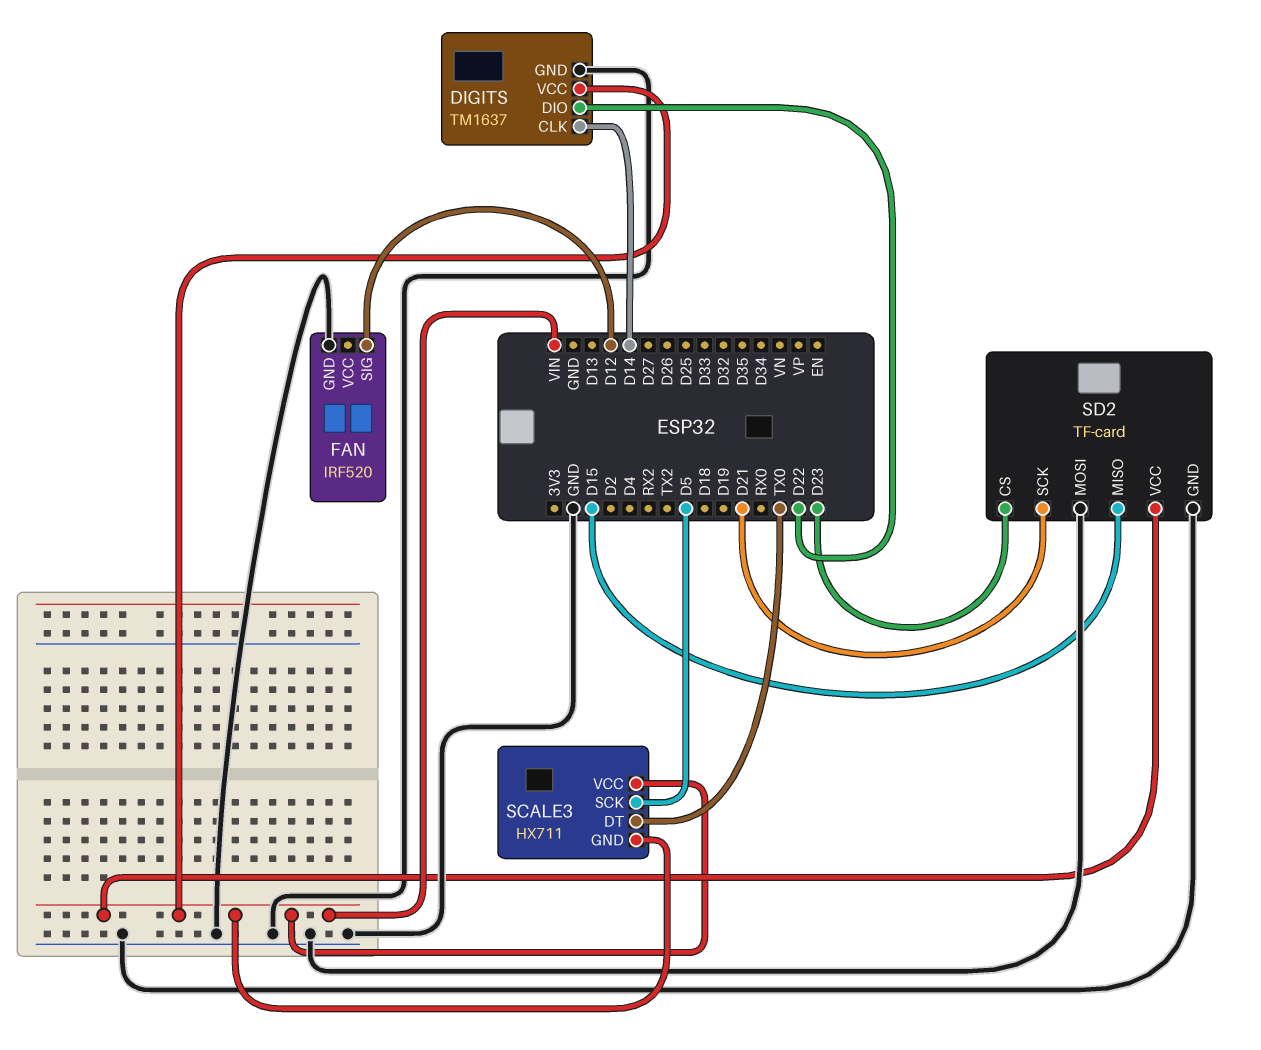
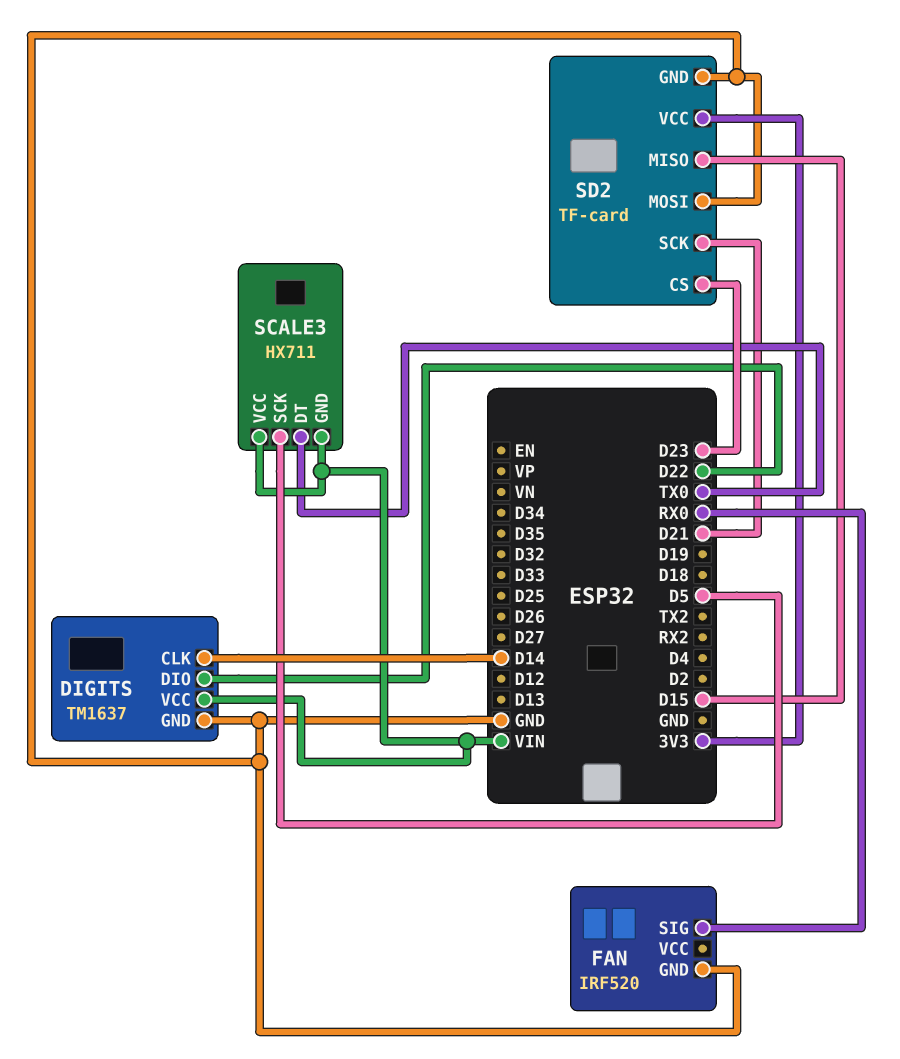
FAN pin SIG: D12 -> RX0
SD2 pin VCC: VIN -> 3V3

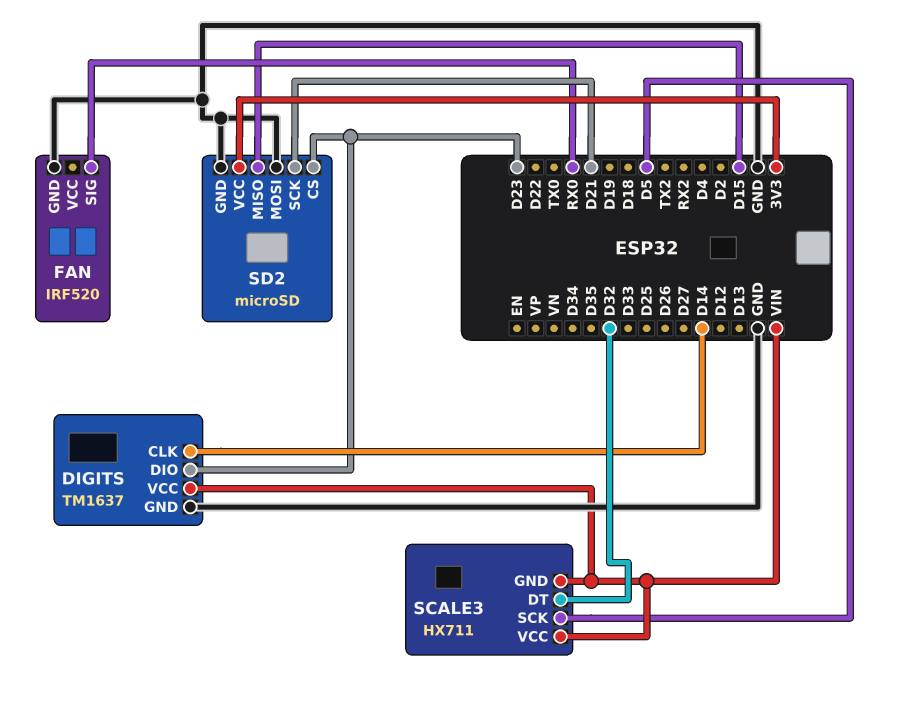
DIGITS pin DIO: D22 -> D23
SCALE3 pin DT: TX0 -> D32
SD2: TF-card -> microSD

